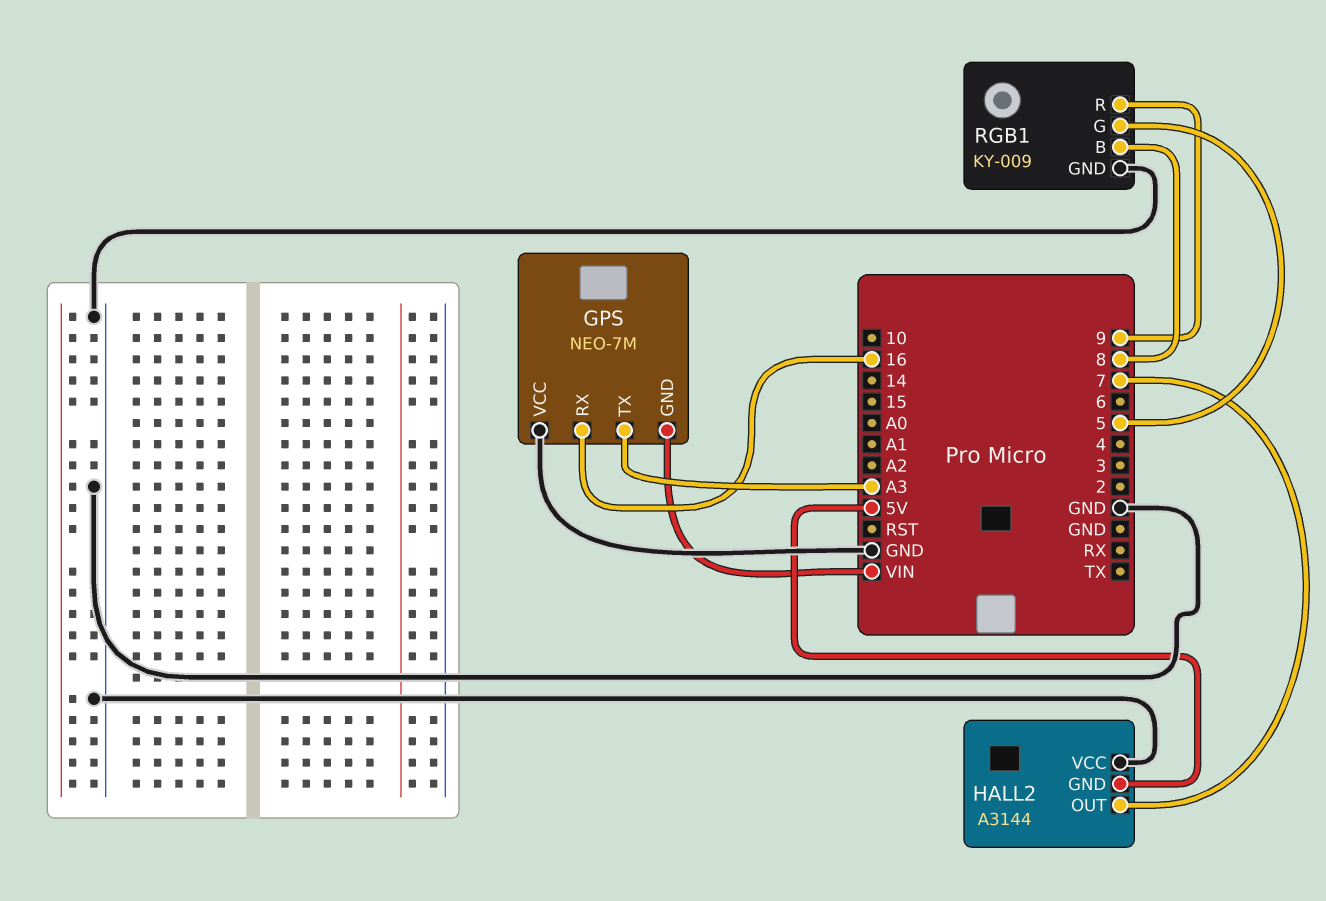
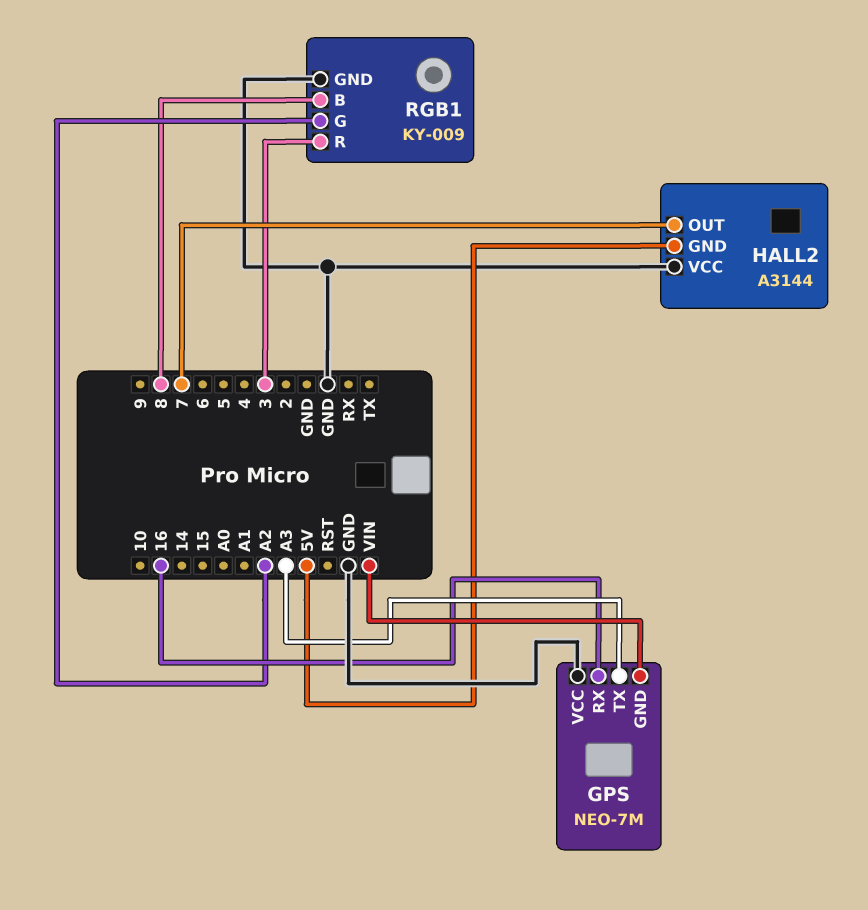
RGB1 pin G: 5 -> A2
RGB1 pin R: 9 -> 3

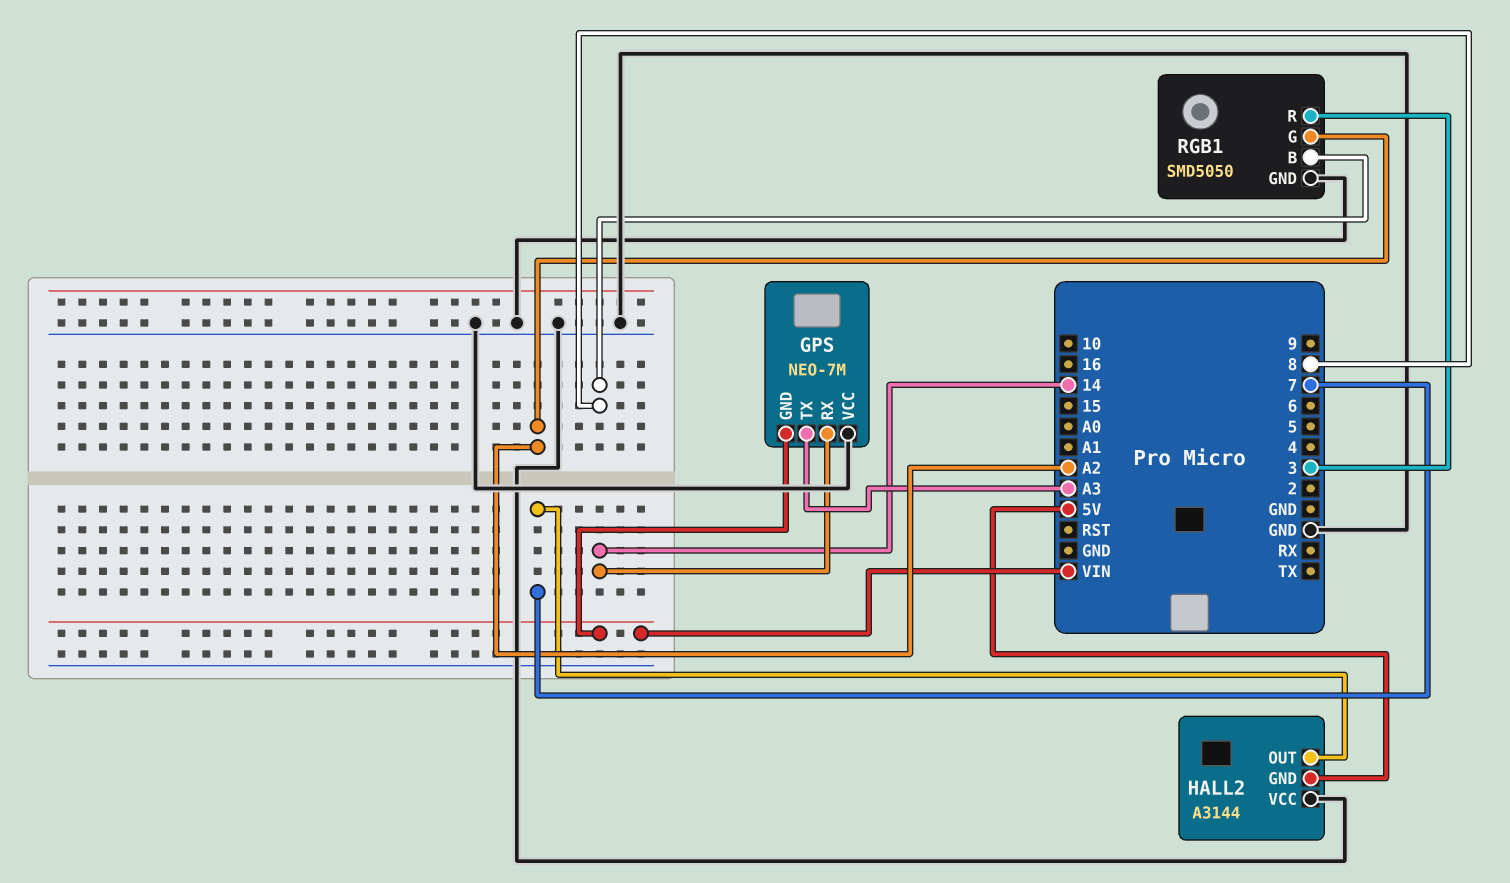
GPS pin RX: 16 -> 14
RGB1: KY-009 -> SMD5050

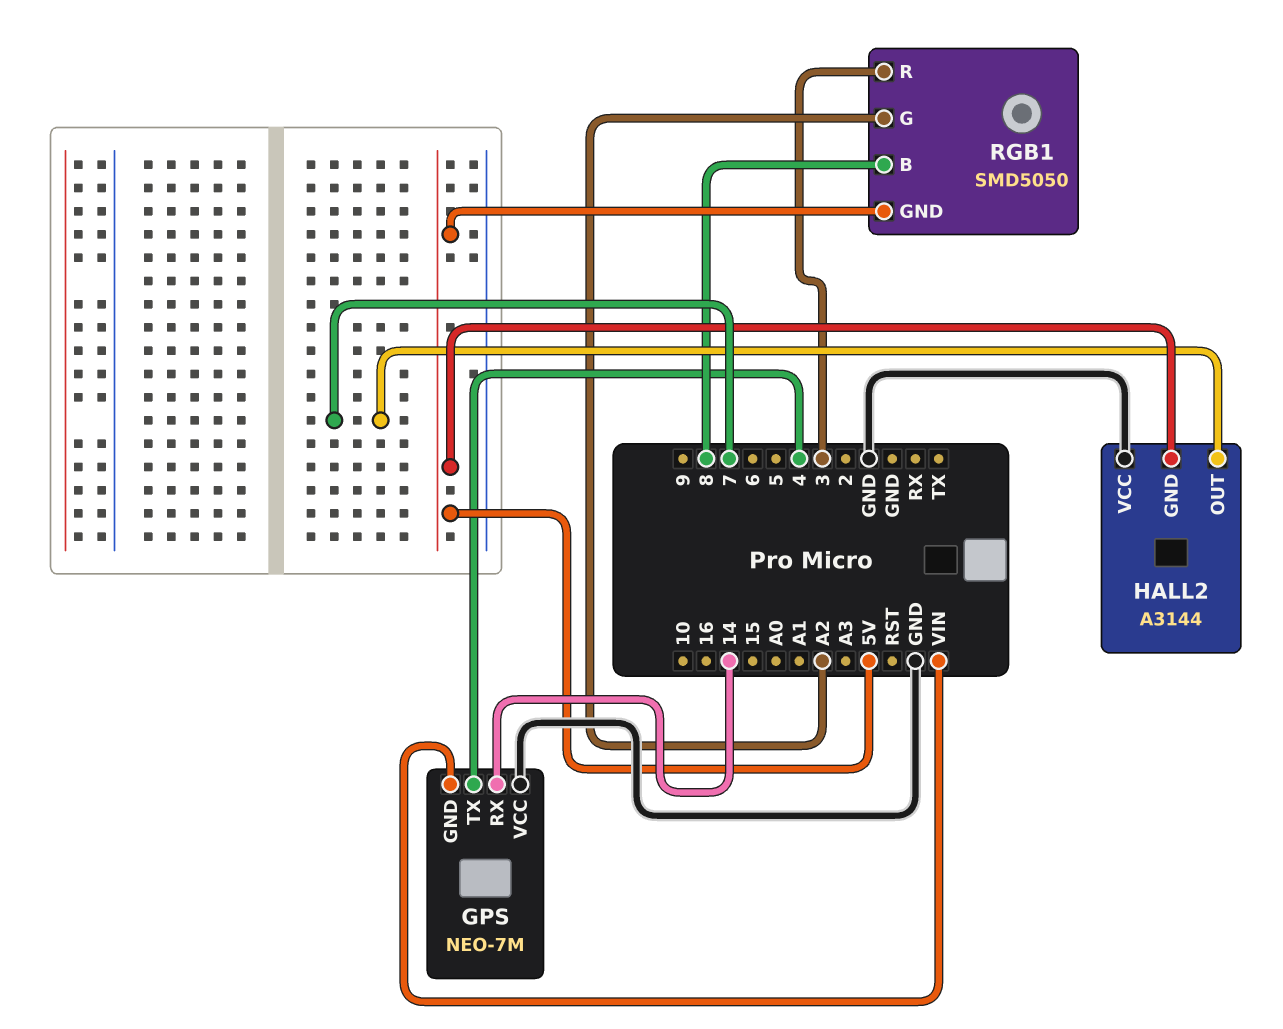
GPS pin TX: A3 -> 4
RGB1 pin GND: GND -> 5V

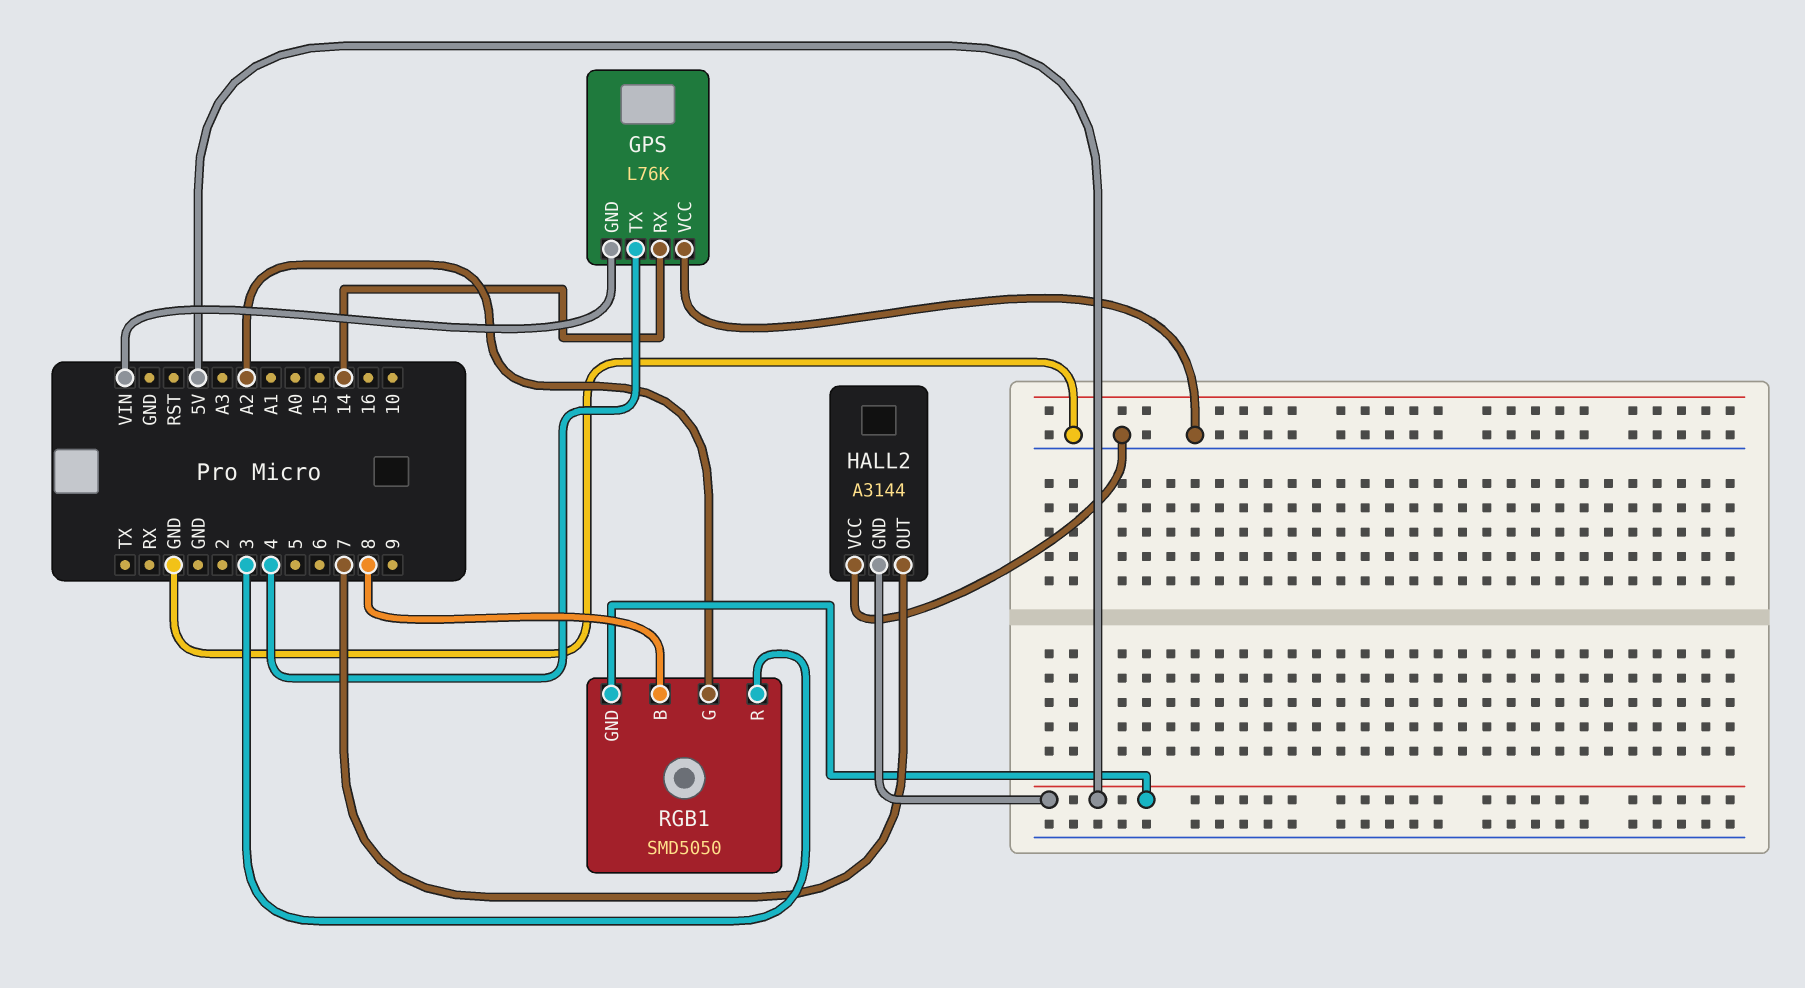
GPS: NEO-7M -> L76K

